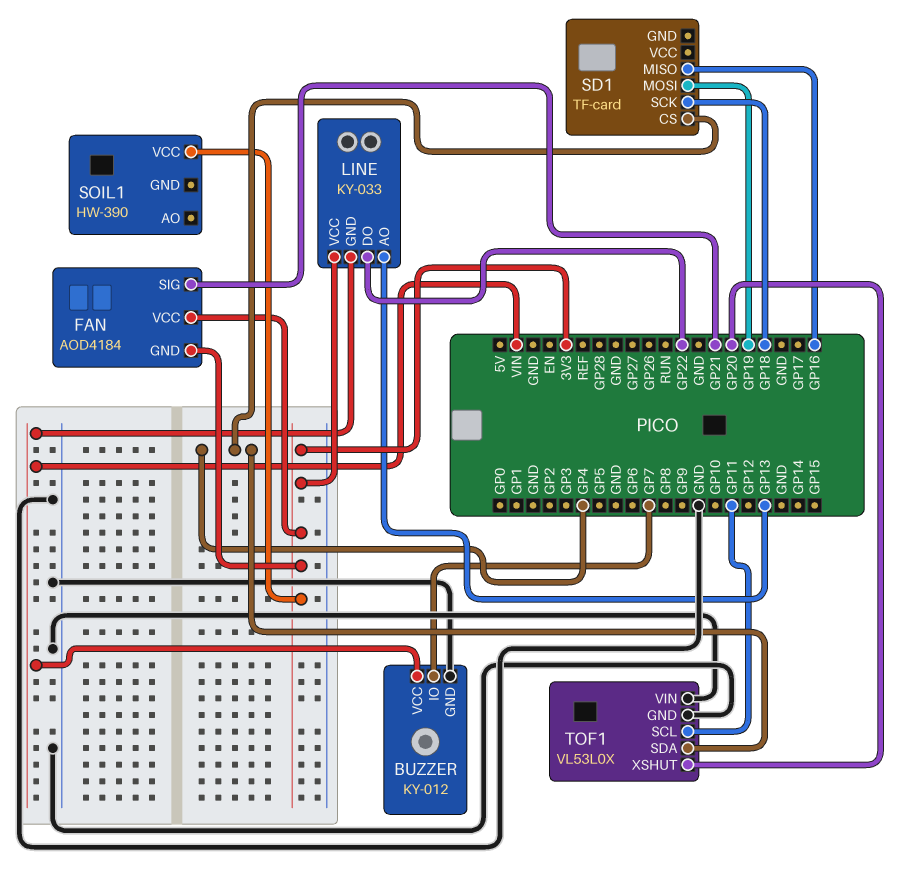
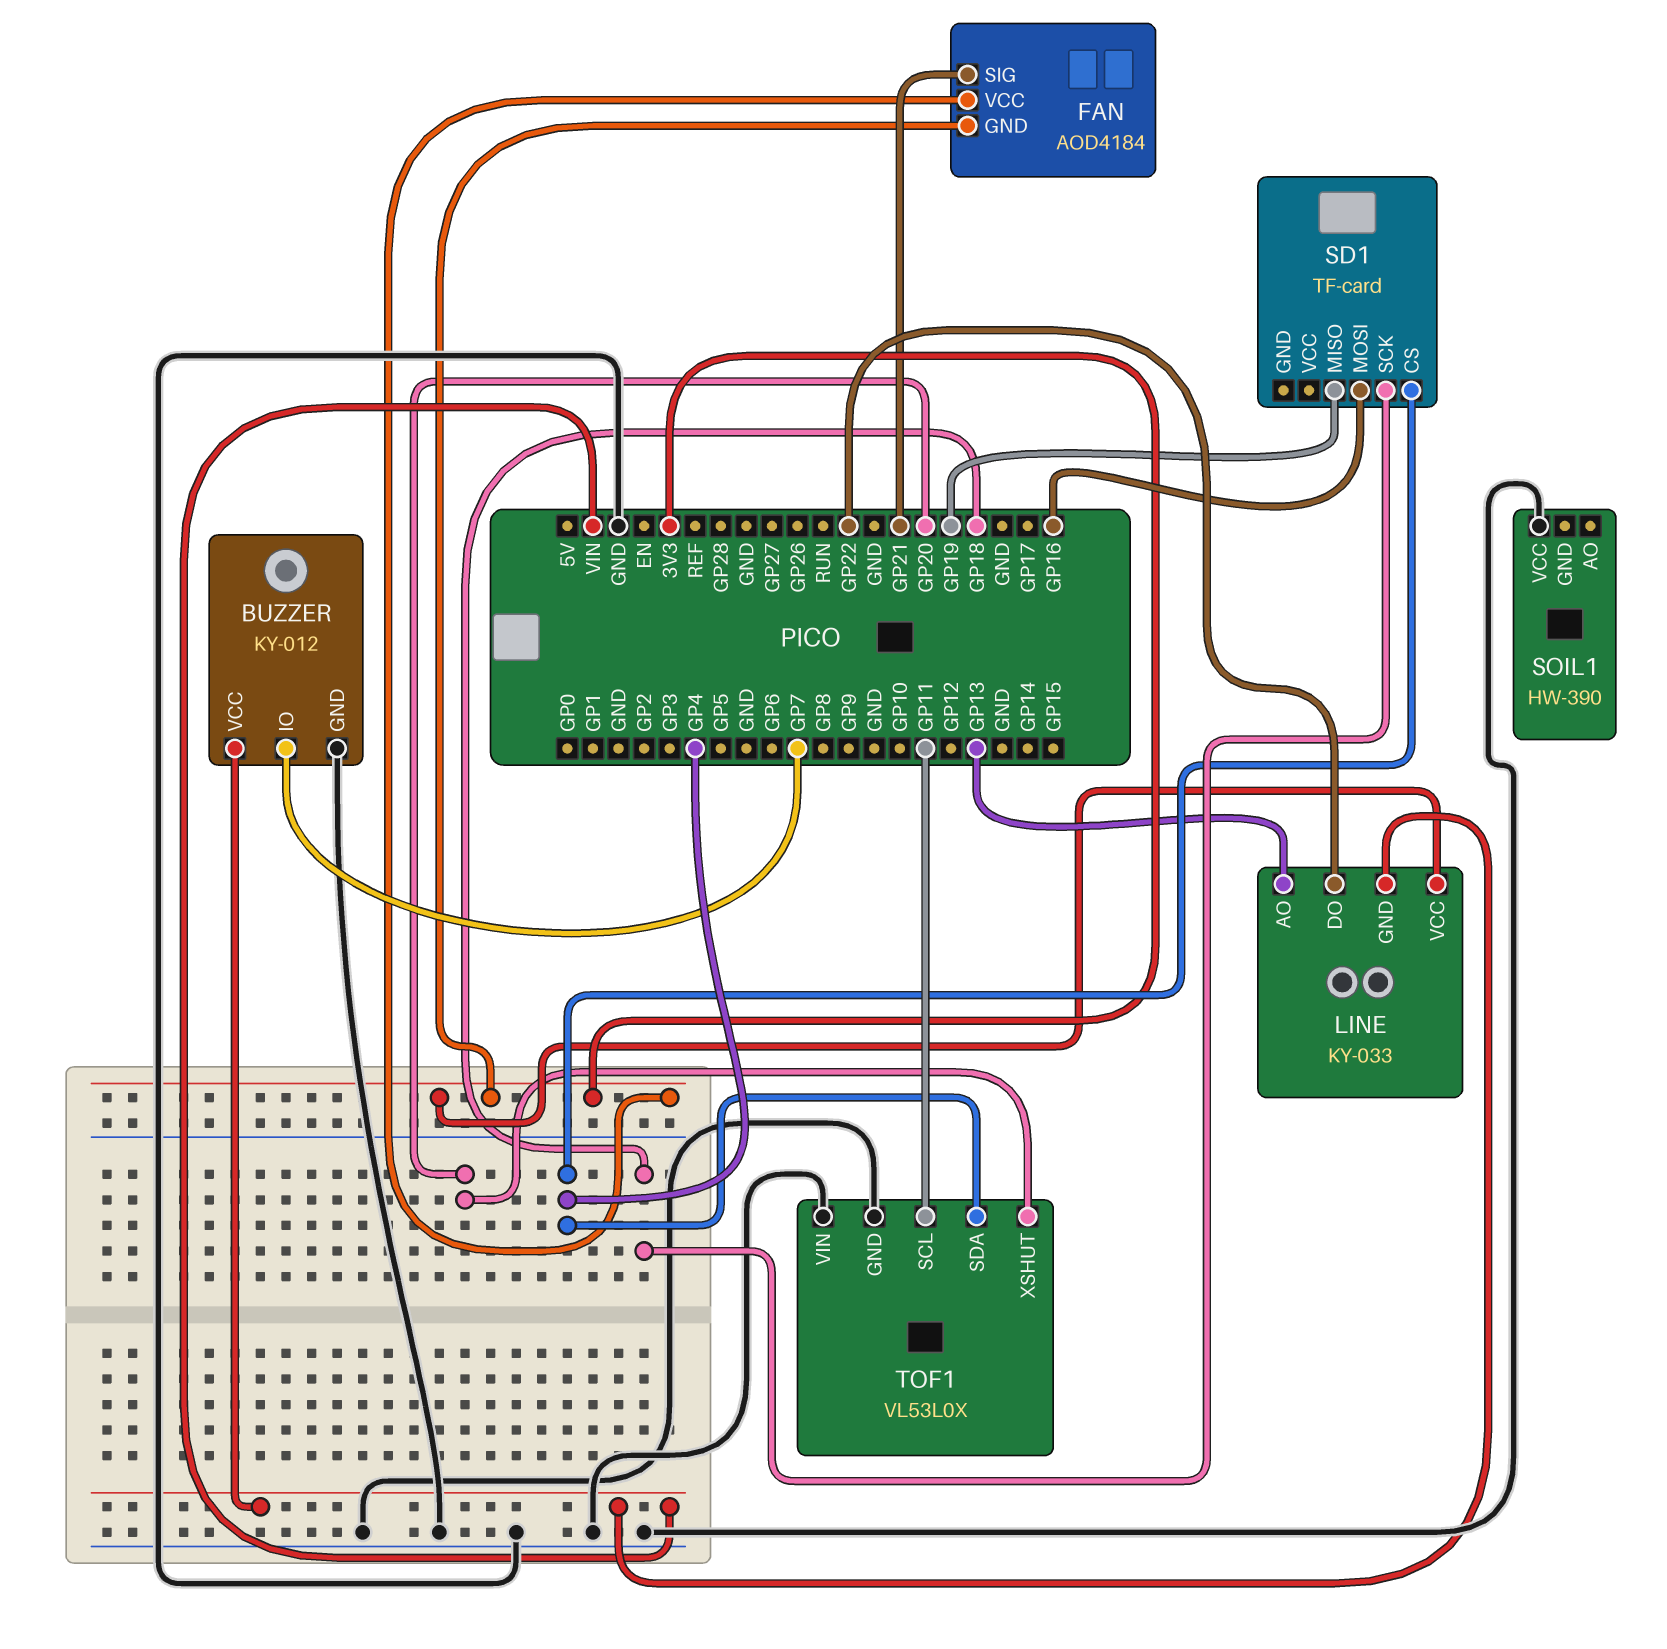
SD1 pin MISO: GP16 -> GP19
SD1 pin MOSI: GP19 -> GP16
SOIL1 pin VCC: 3V3 -> GND

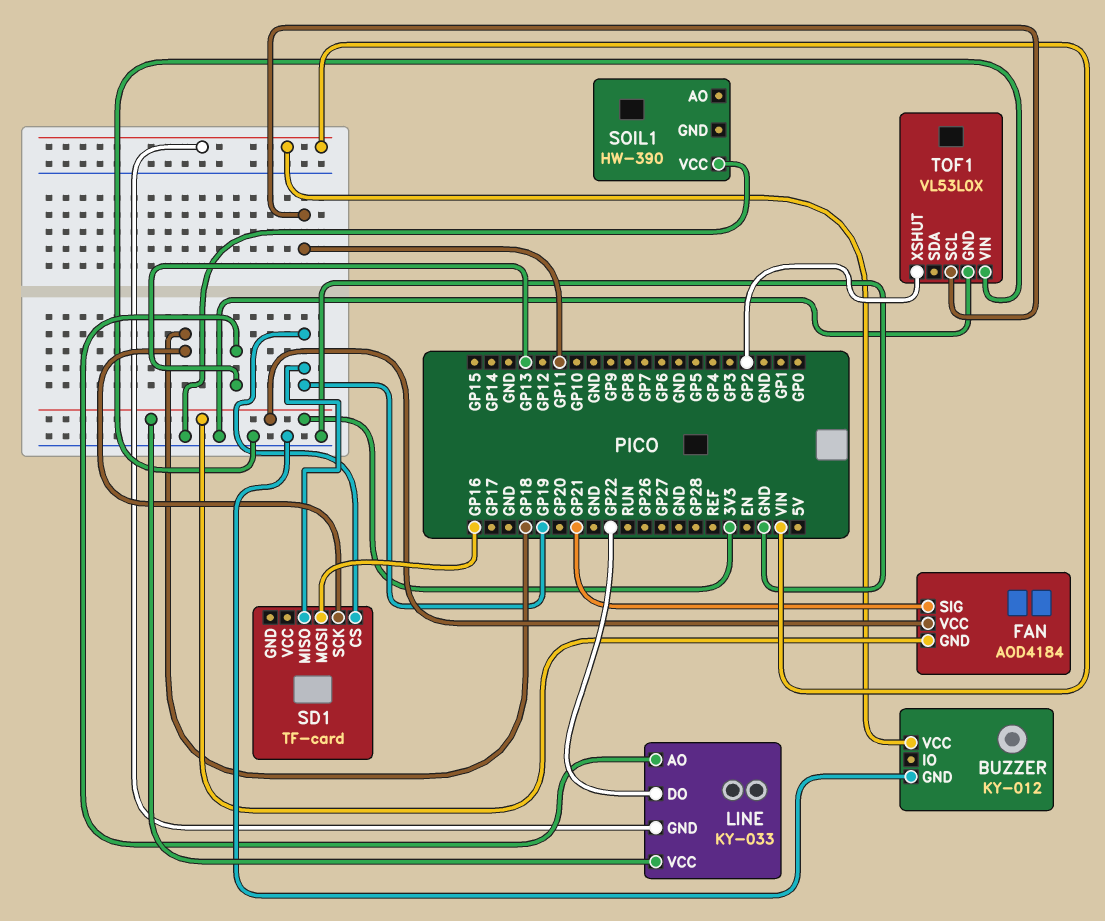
BUZZER pin IO: GP7 -> none
SD1 pin CS: GP4 -> GP19
TOF1 pin SDA: GP4 -> none
TOF1 pin XSHUT: GP20 -> GP2

